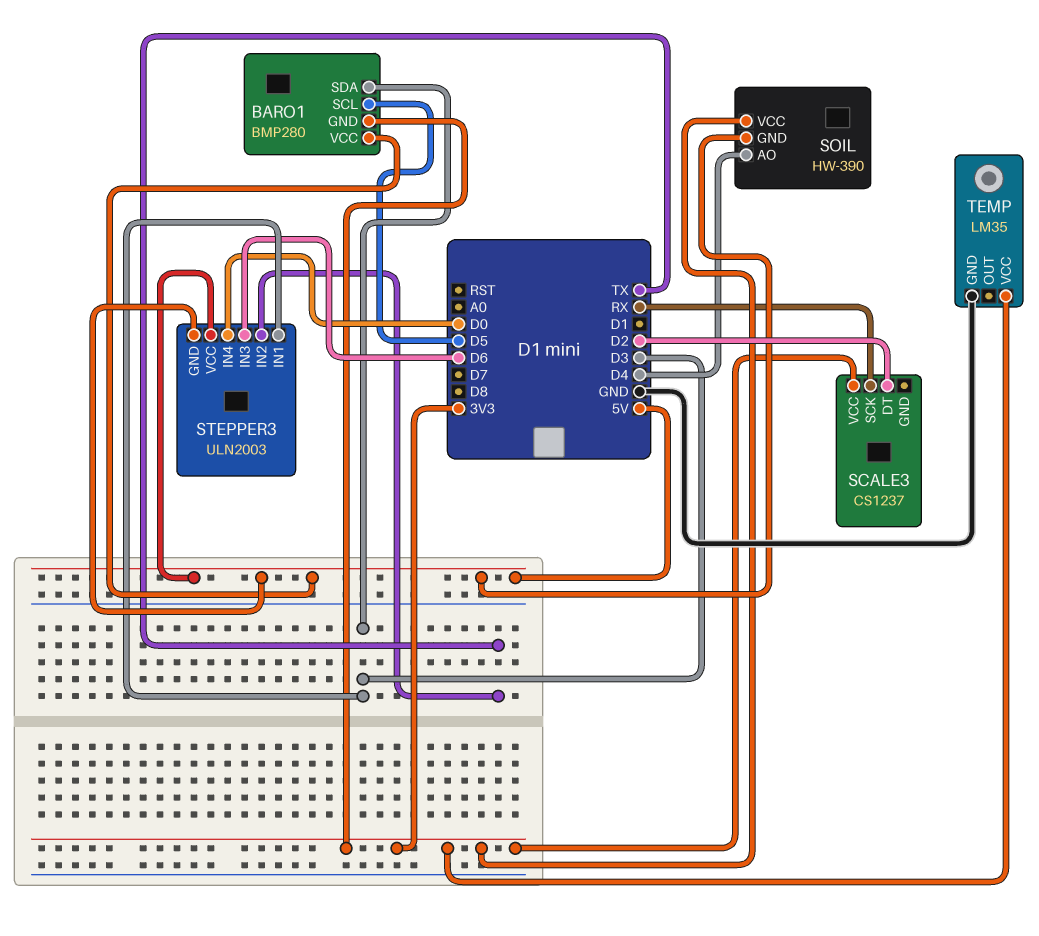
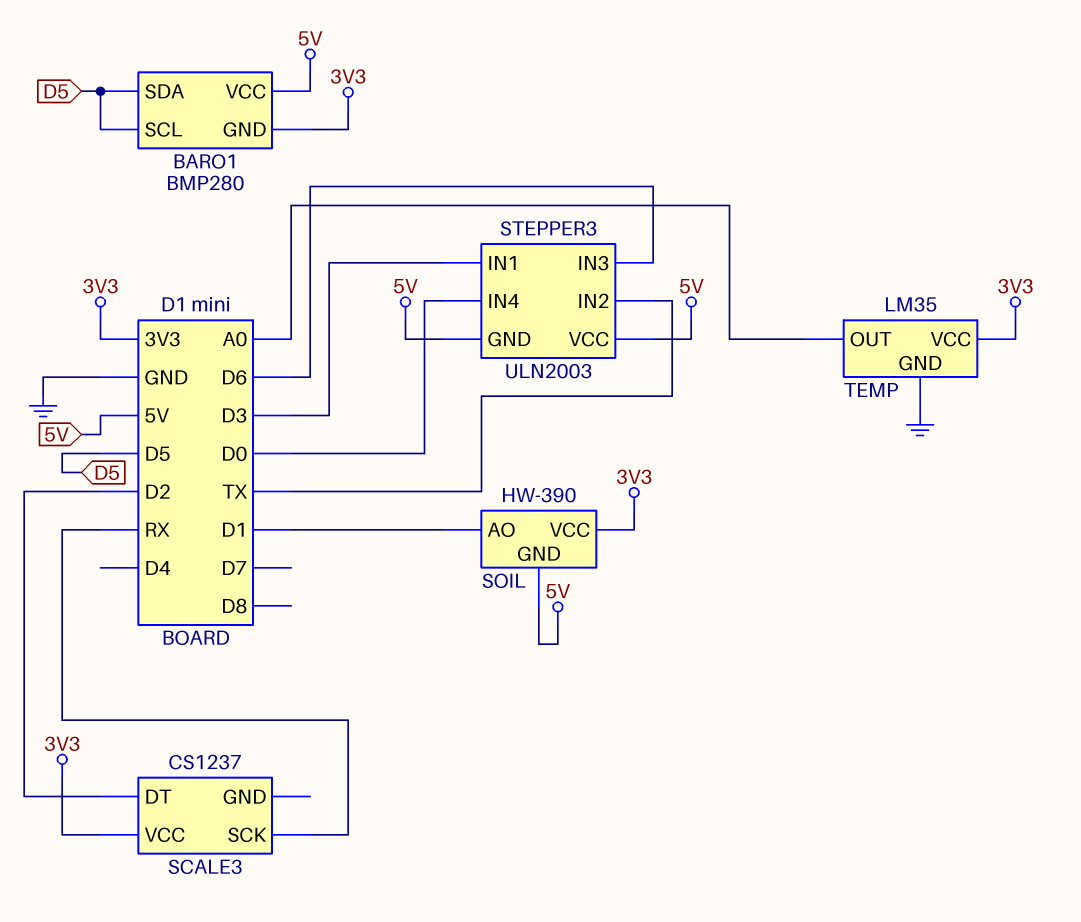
BARO1 pin SDA: D3 -> D5
SOIL pin AO: D4 -> D1
TEMP pin OUT: none -> A0

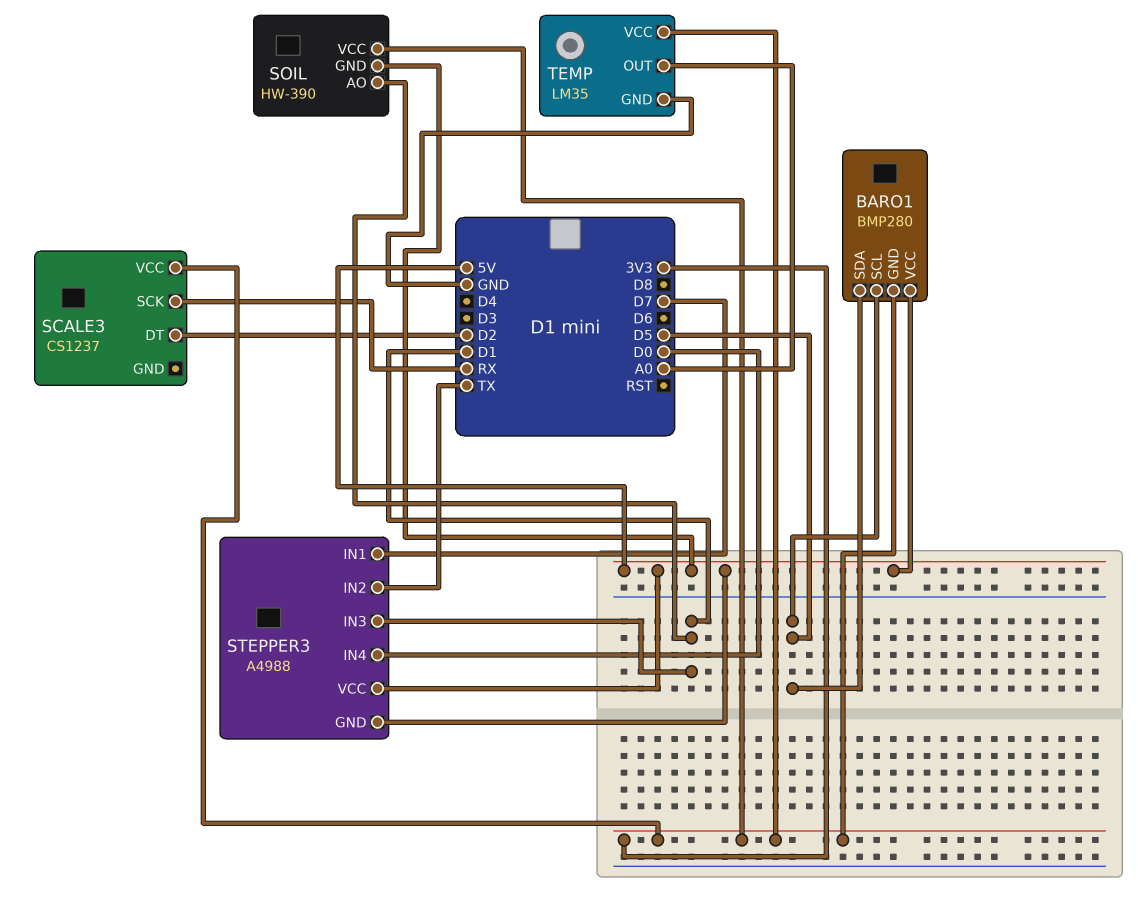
STEPPER3: ULN2003 -> A4988
STEPPER3 pin IN1: D3 -> D7
STEPPER3 pin IN3: D6 -> D1

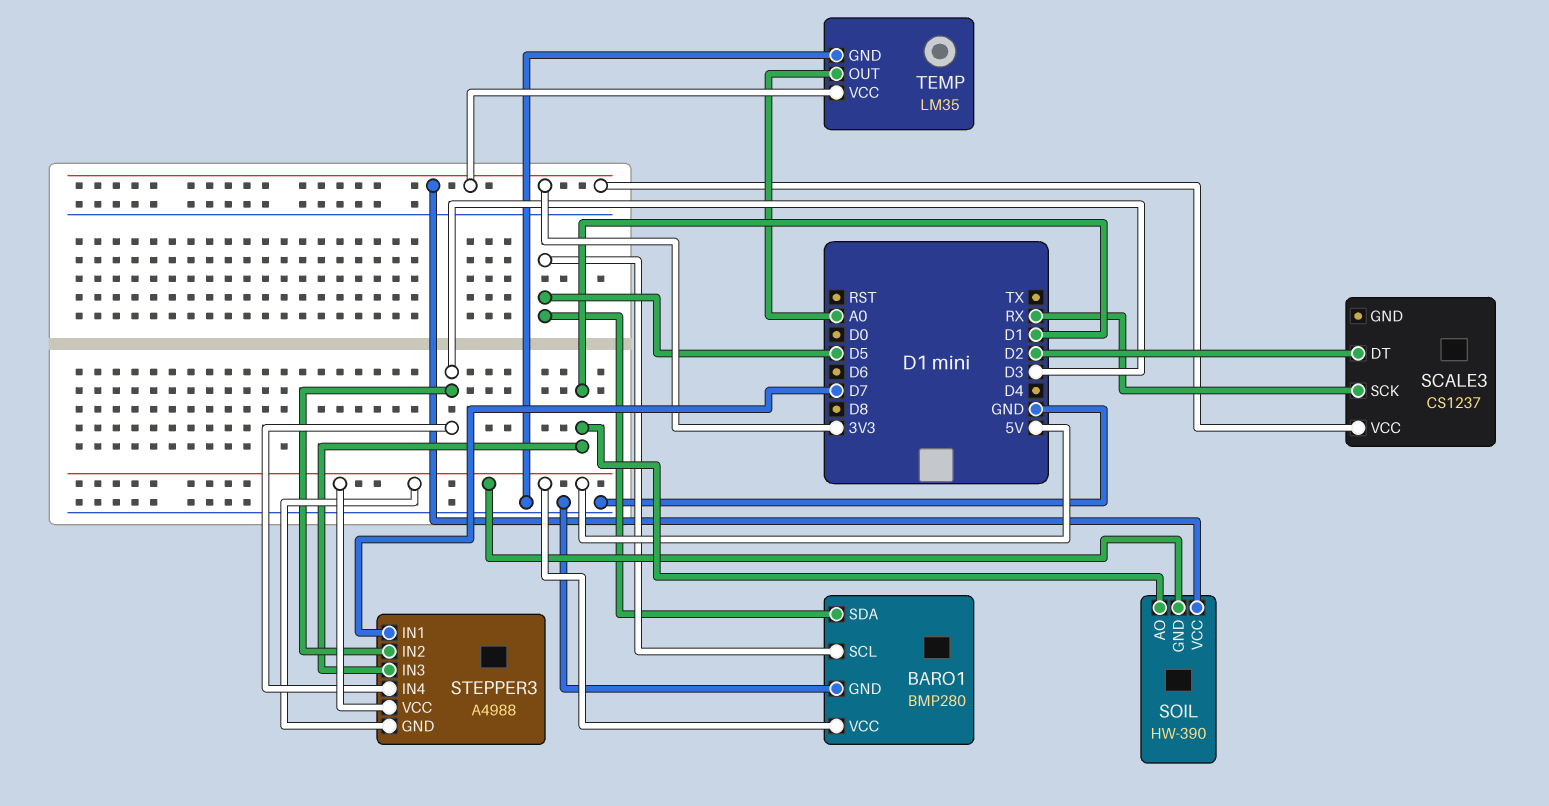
BARO1 pin GND: 3V3 -> GND
STEPPER3 pin IN2: TX -> D3
STEPPER3 pin IN4: D0 -> D3

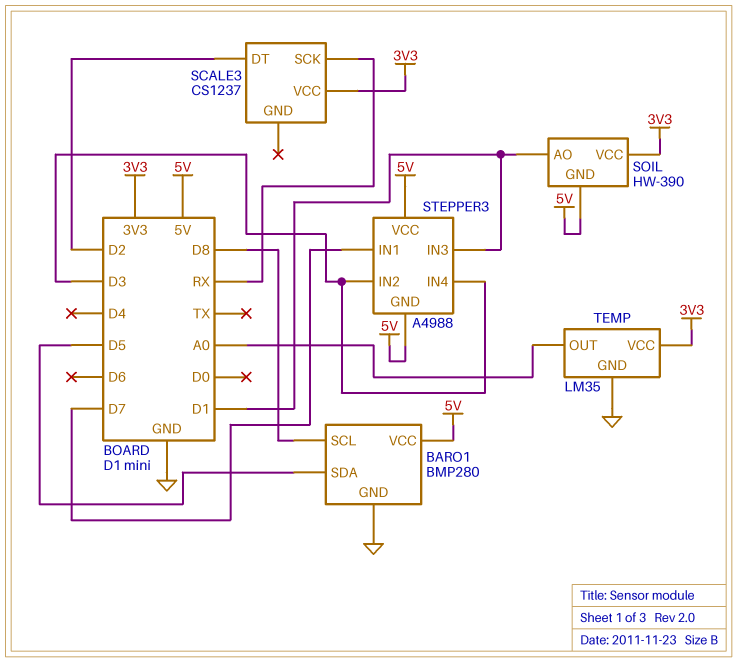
BARO1 pin SCL: D5 -> D8

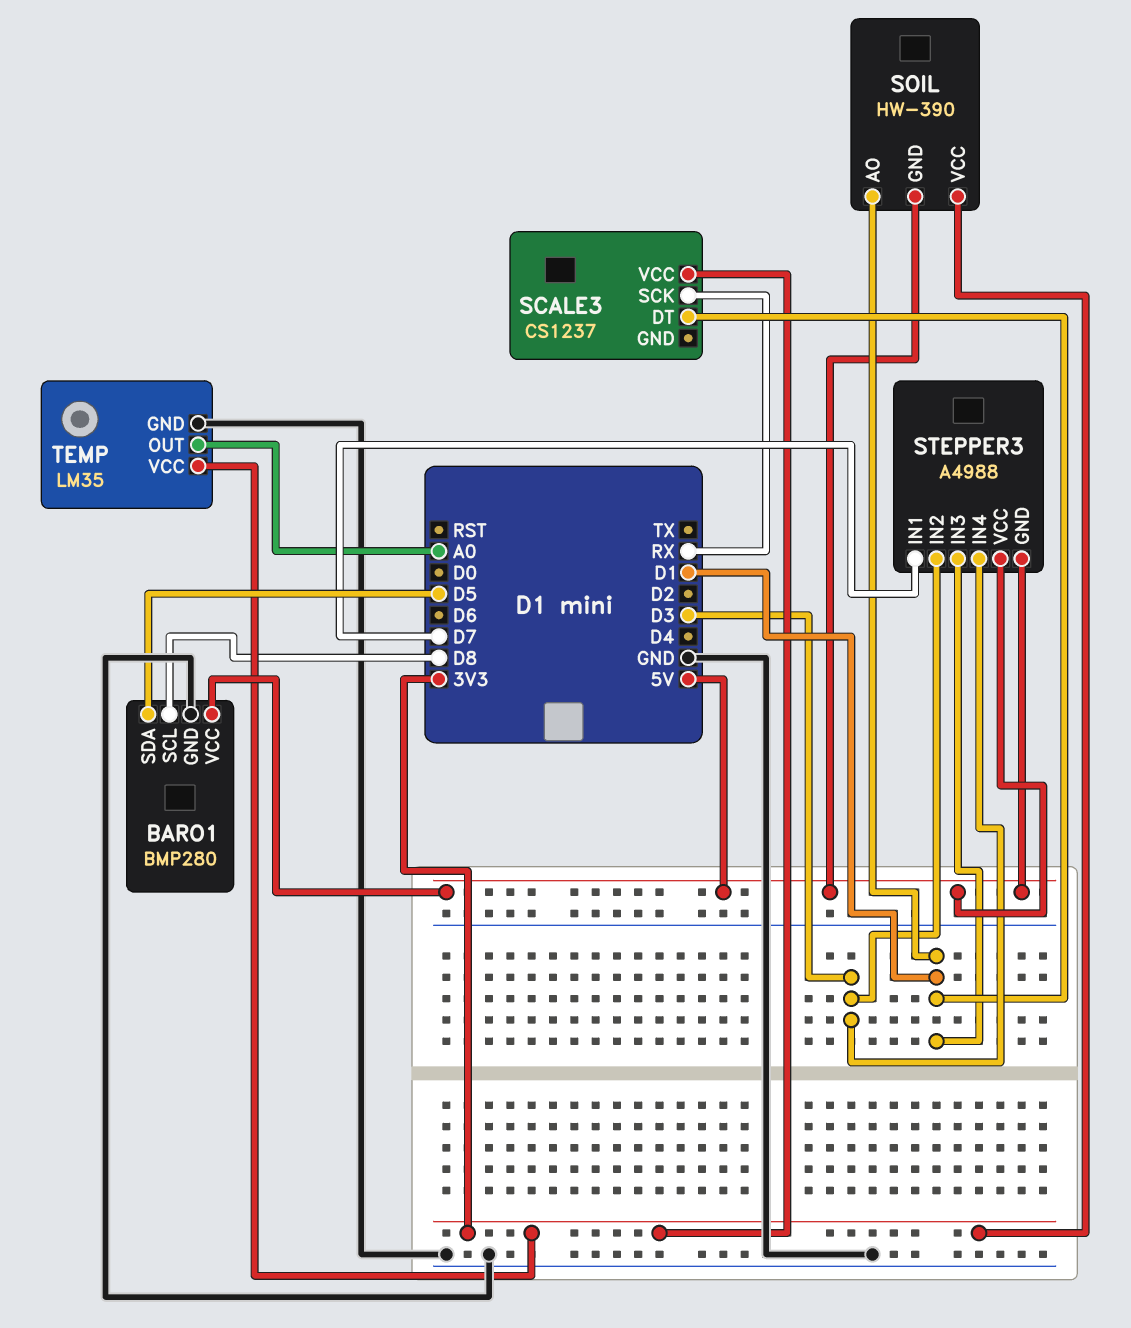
SCALE3 pin DT: D2 -> D1

